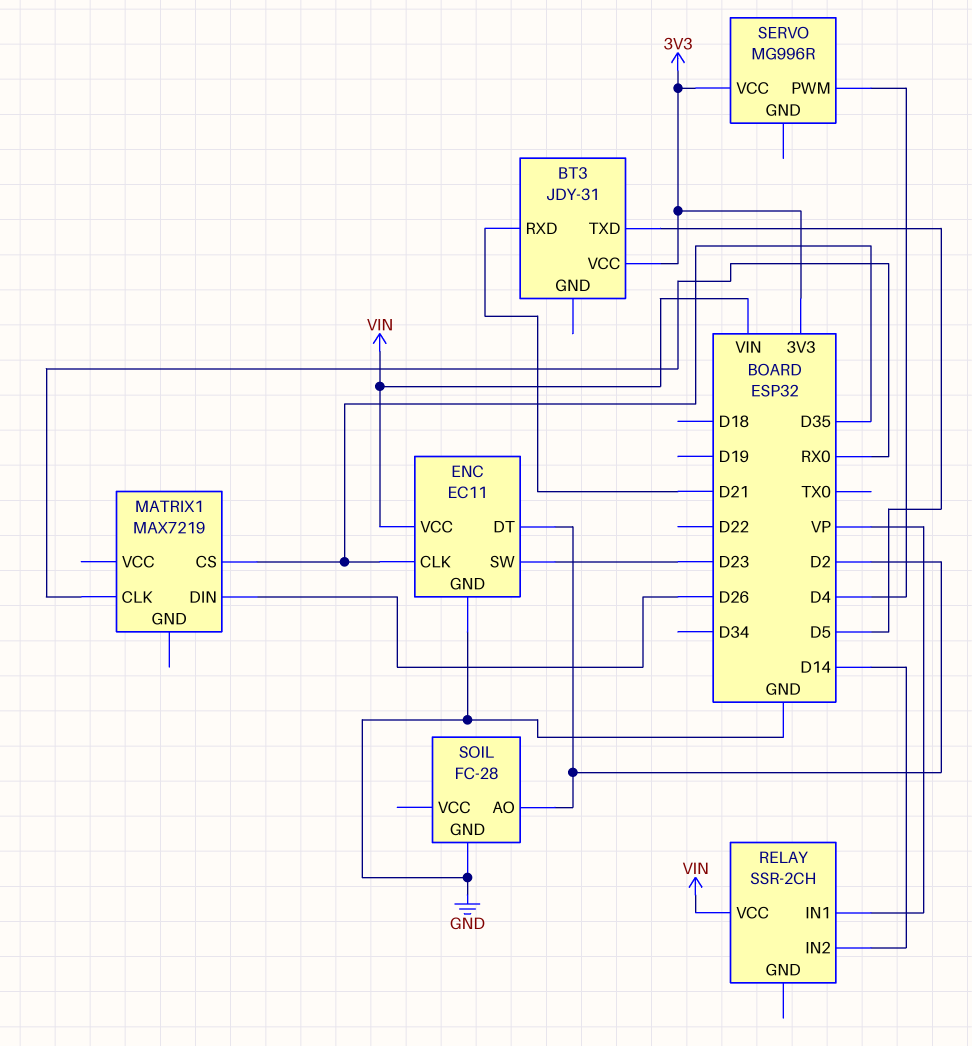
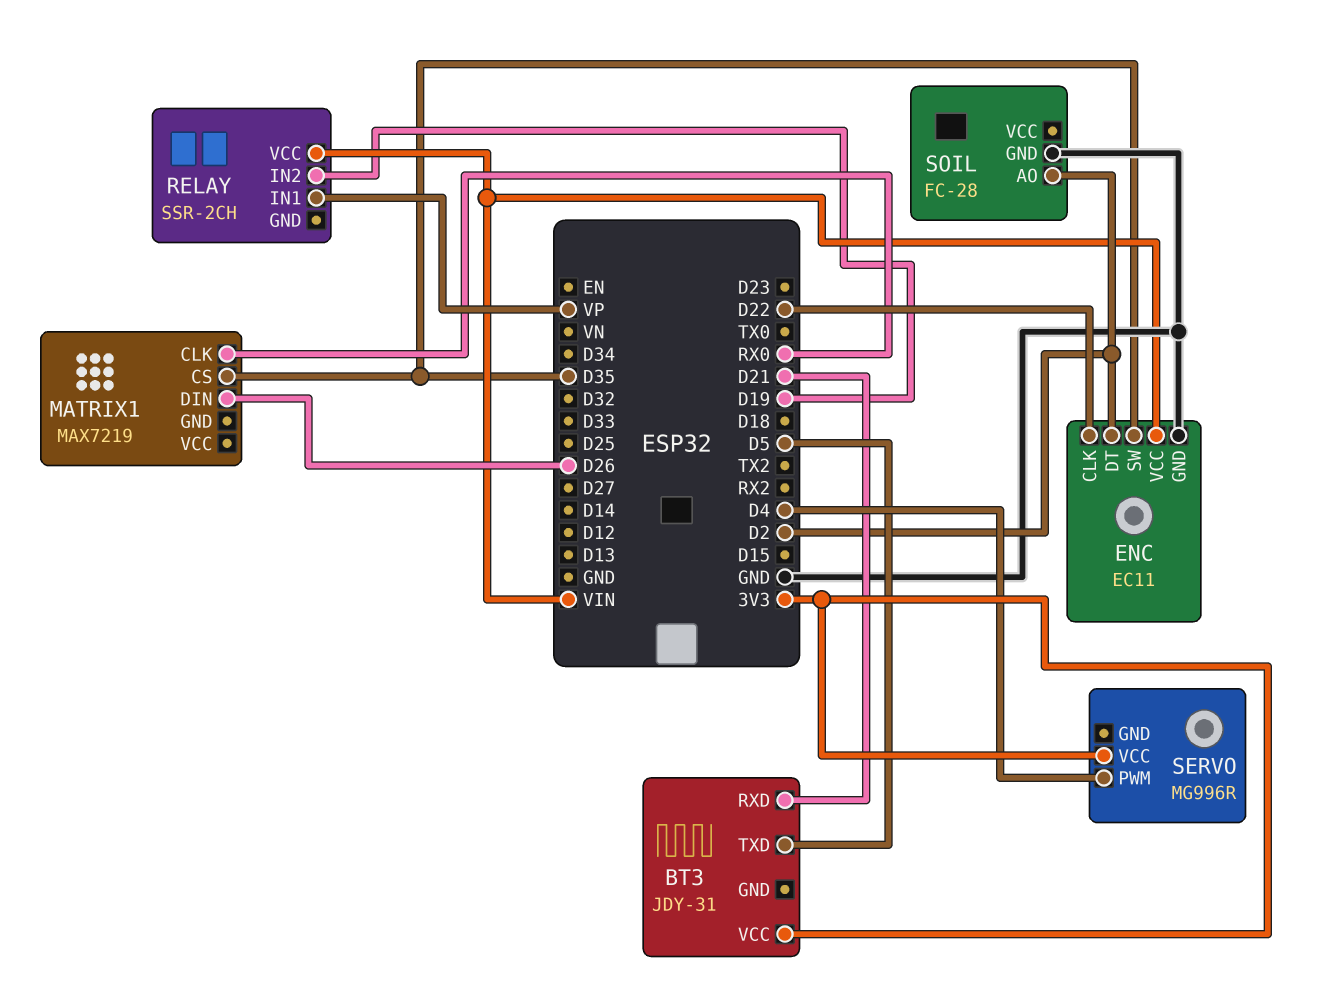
ENC pin CLK: D35 -> D22
ENC pin SW: D23 -> D35
RELAY pin IN2: D14 -> D19

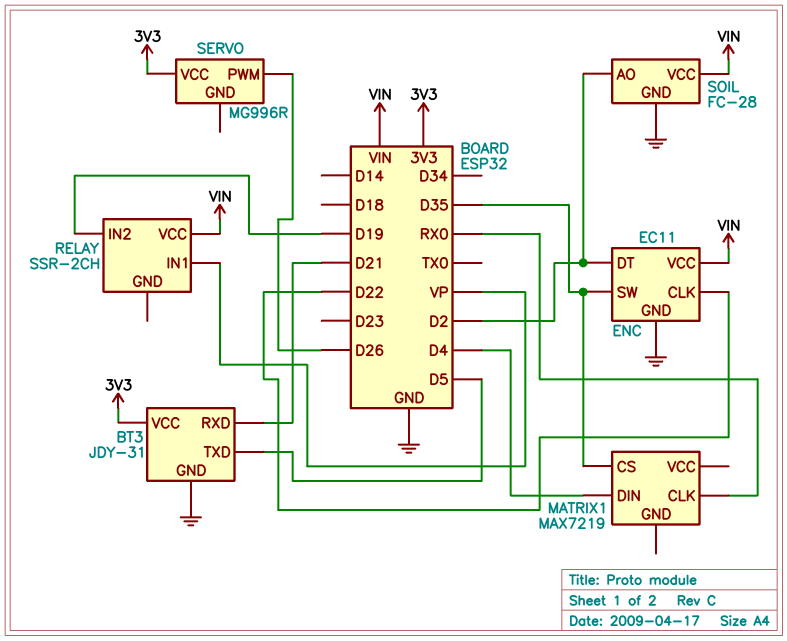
BT3 pin GND: none -> GND
MATRIX1 pin DIN: D26 -> D4
SERVO pin PWM: D4 -> D26
SOIL pin VCC: none -> VIN

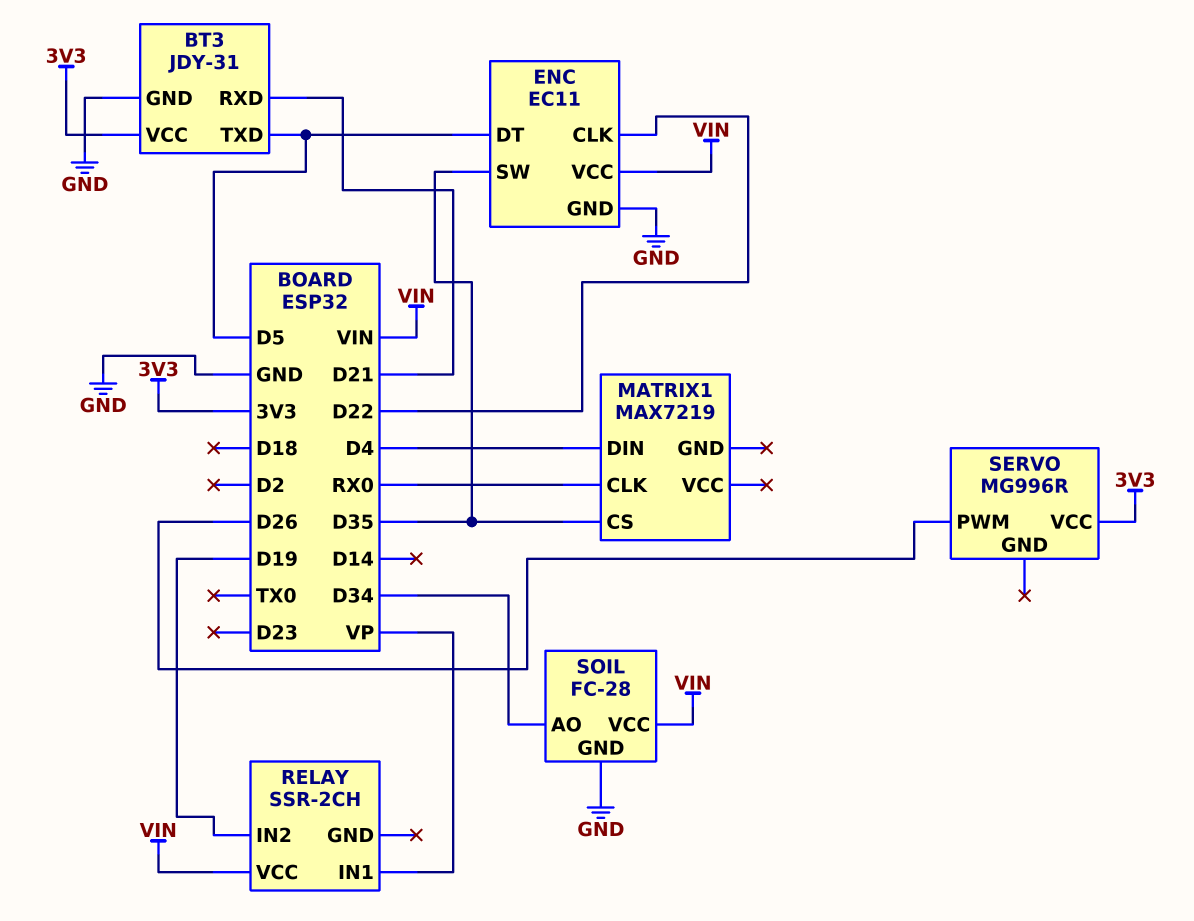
ENC pin DT: D2 -> D5
SOIL pin AO: D2 -> D34

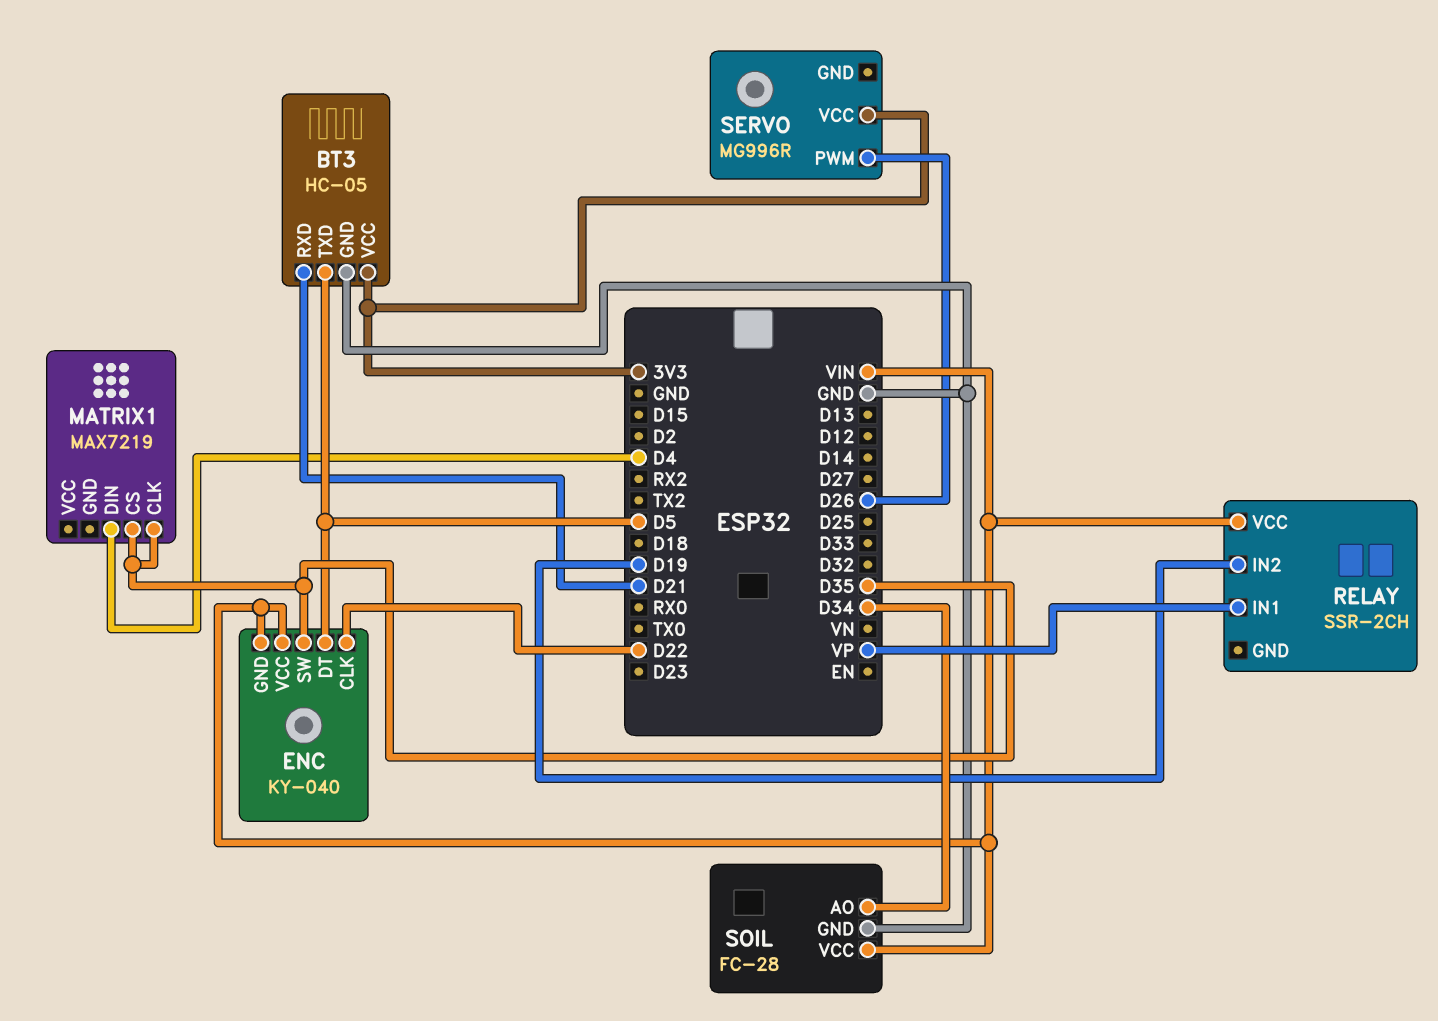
BT3: JDY-31 -> HC-05
ENC: EC11 -> KY-040
ENC pin GND: GND -> VIN
MATRIX1 pin CLK: RX0 -> D35

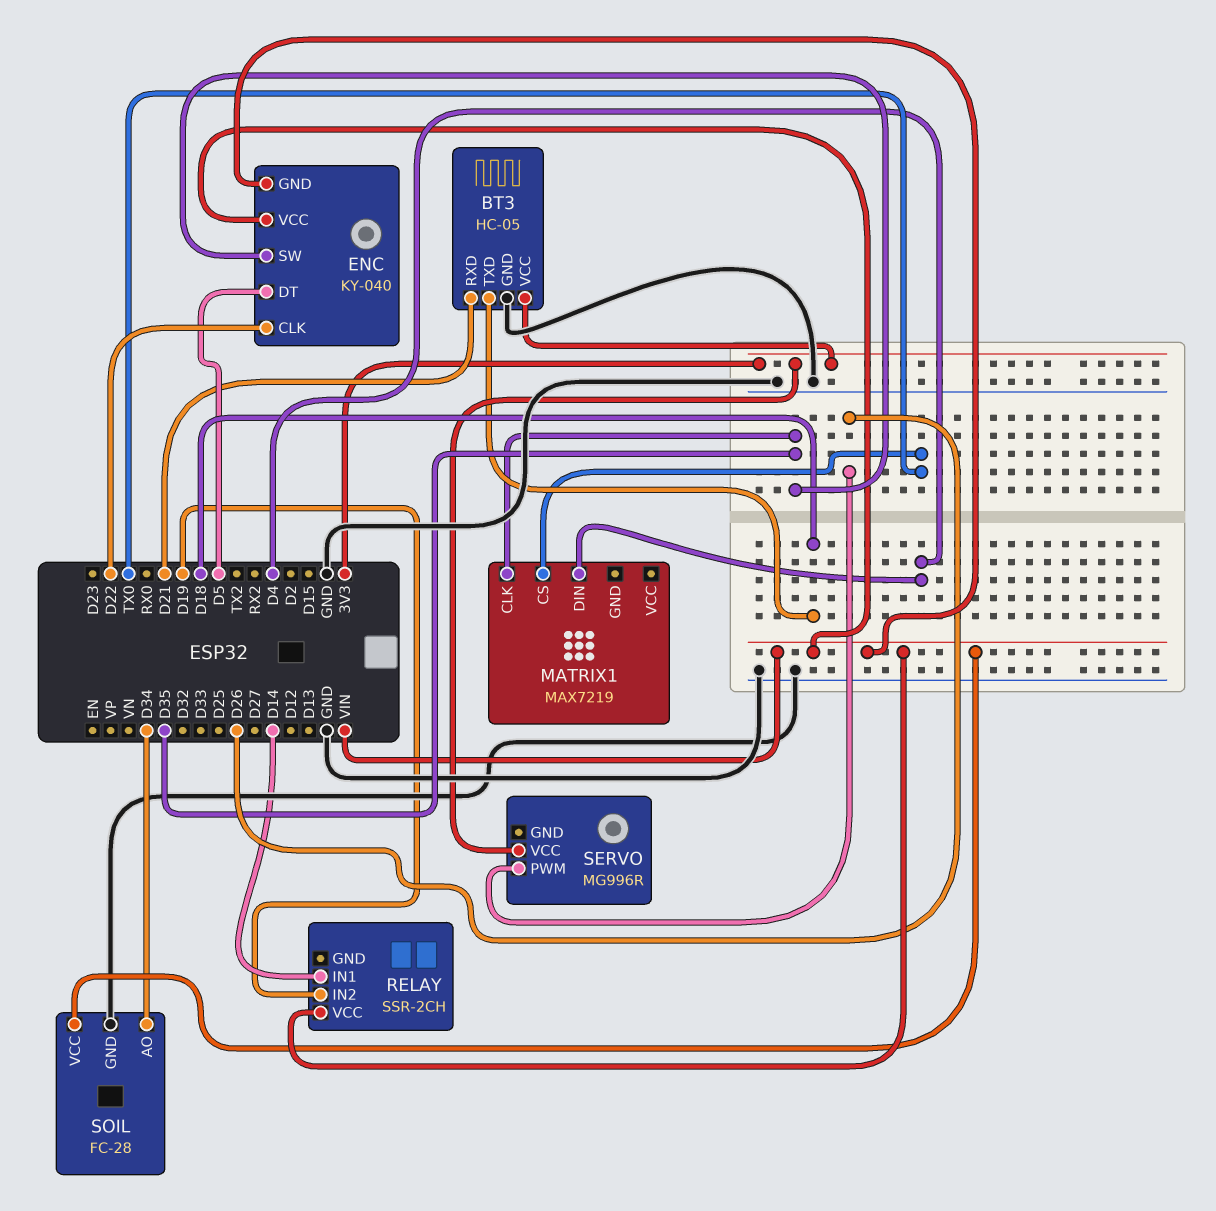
BT3 pin TXD: D5 -> D18
MATRIX1 pin CS: D35 -> TX0
RELAY pin IN1: VP -> D14

